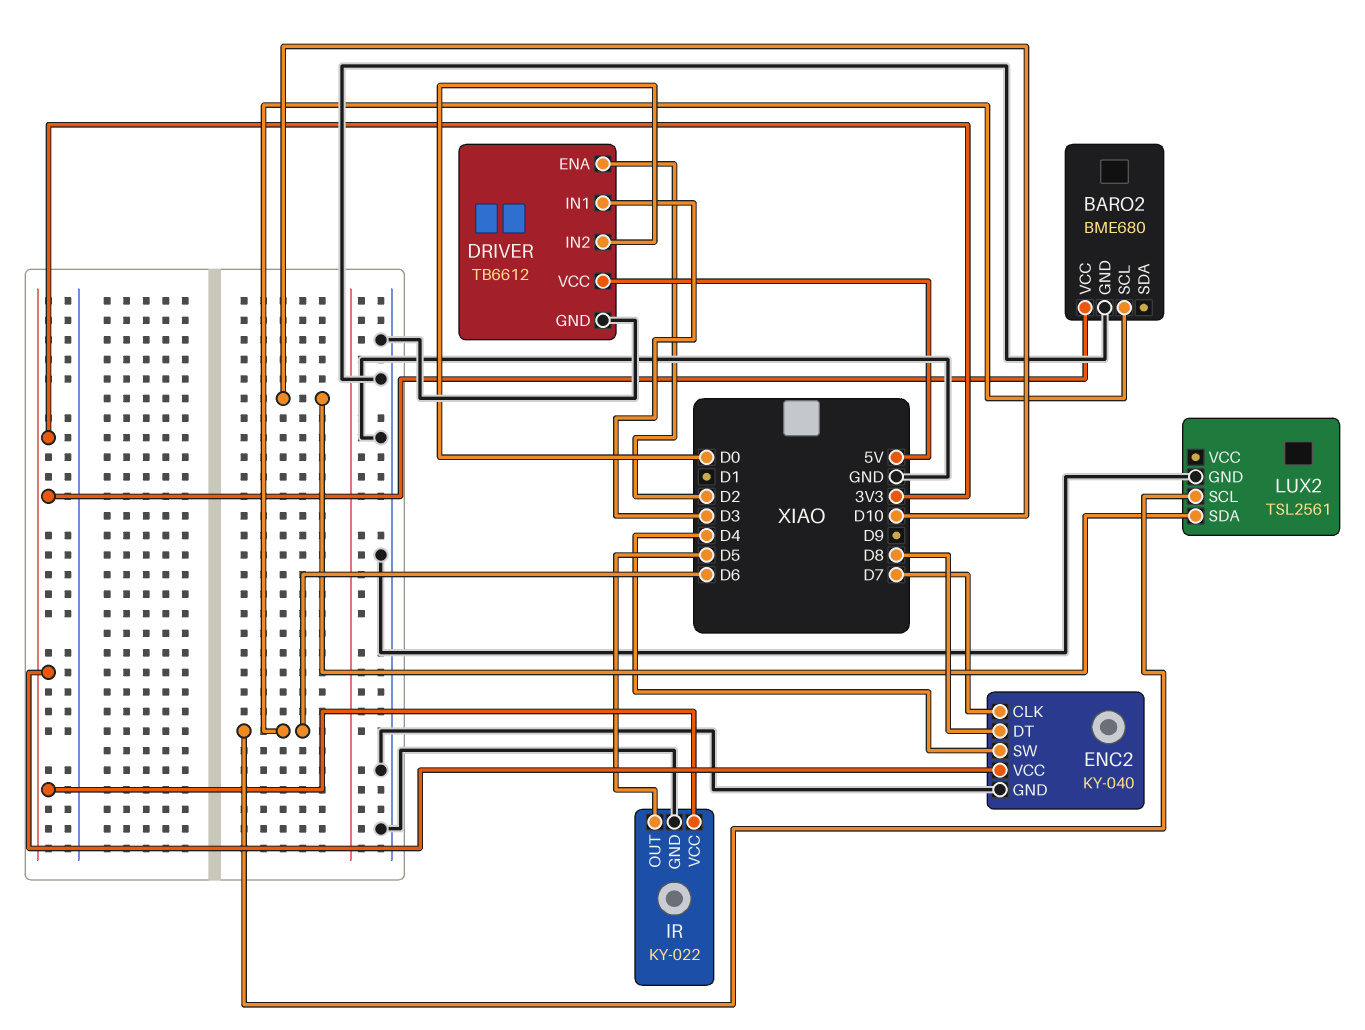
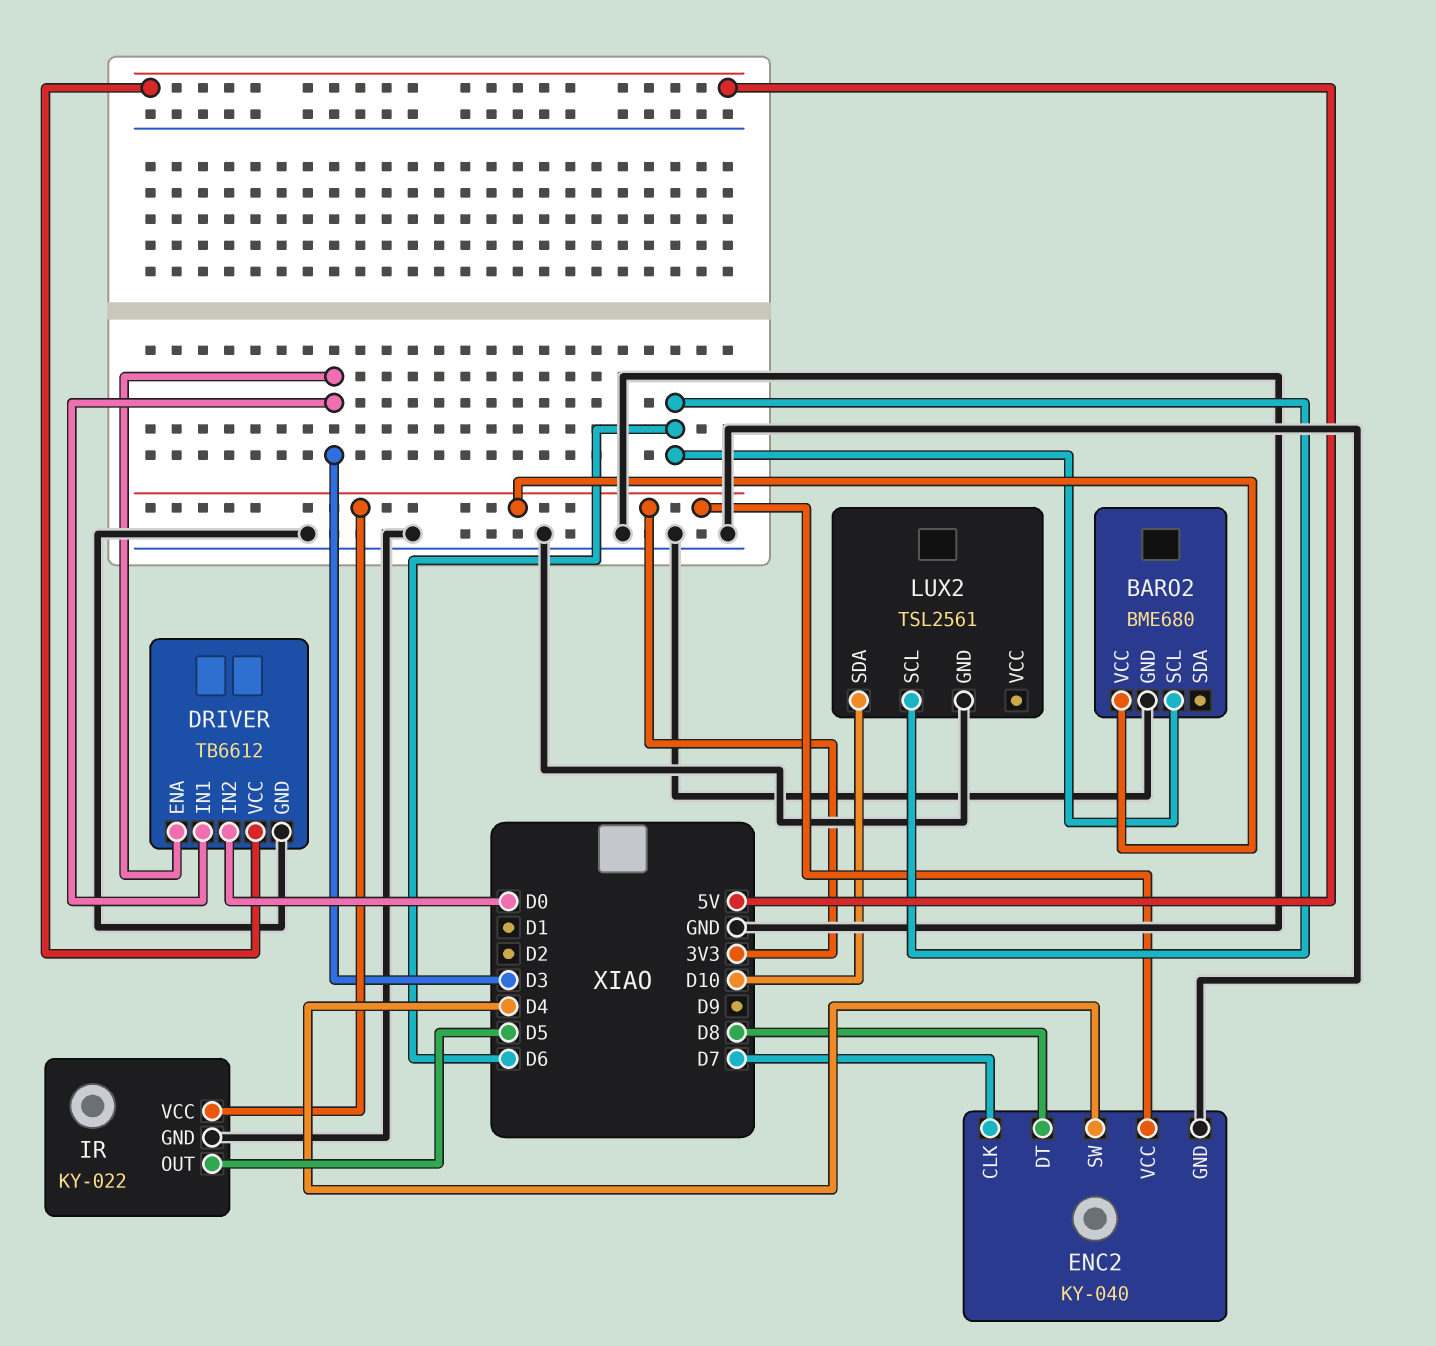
DRIVER pin ENA: D2 -> D3

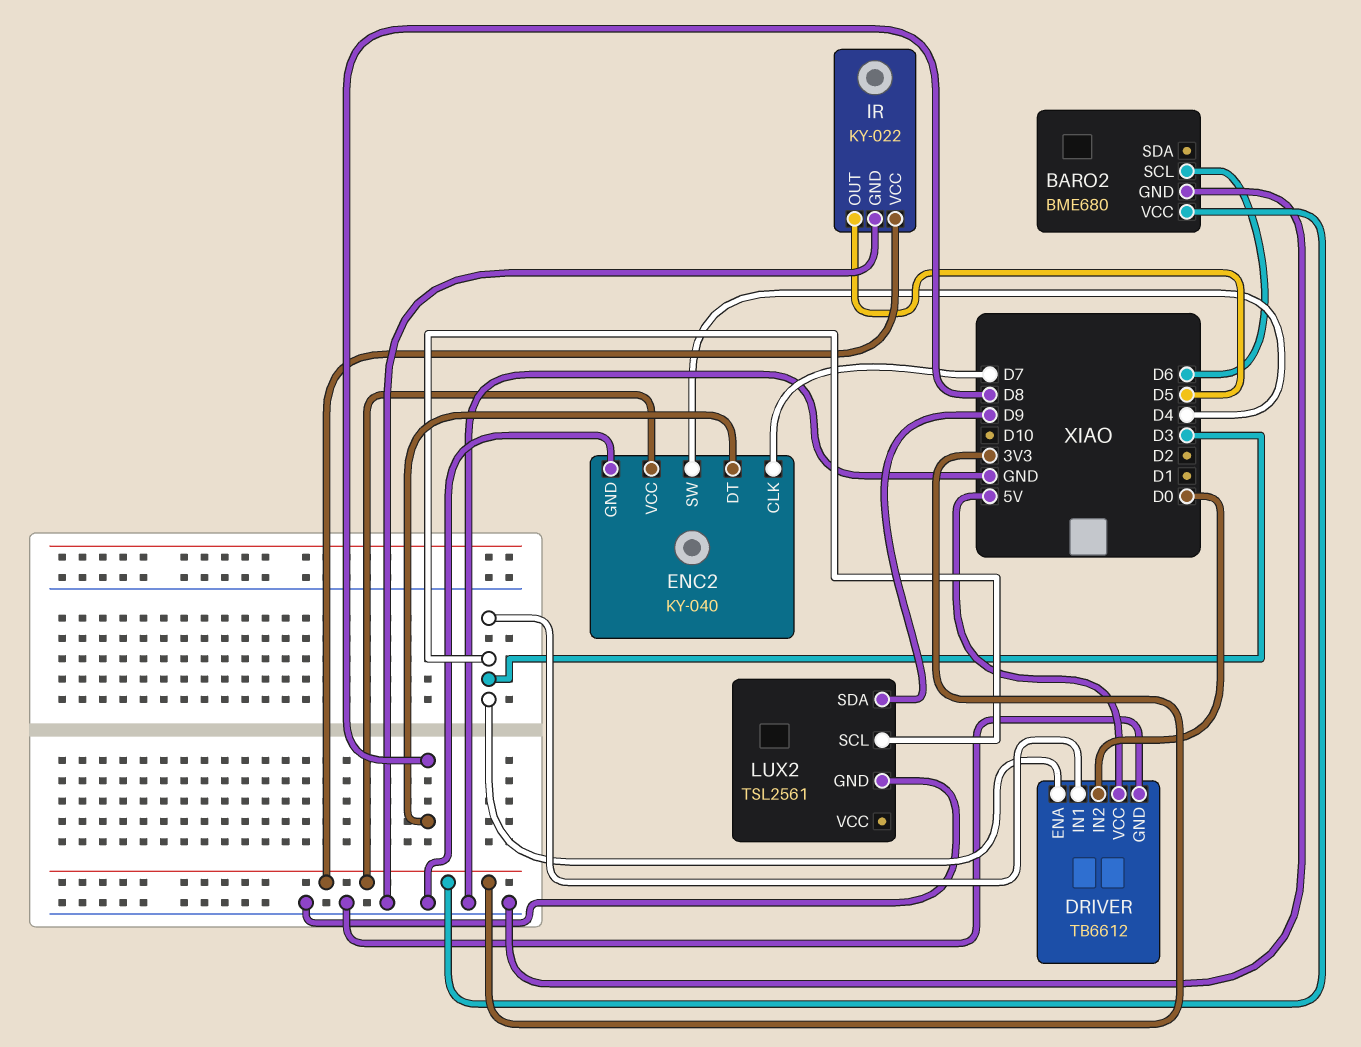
LUX2 pin SCL: D6 -> D3
LUX2 pin SDA: D10 -> D9

